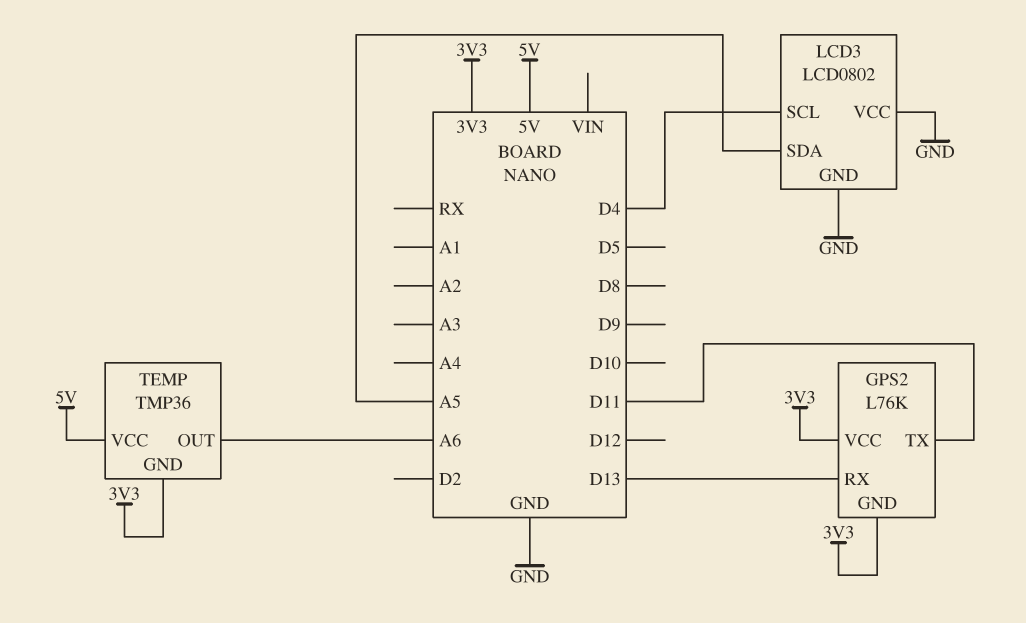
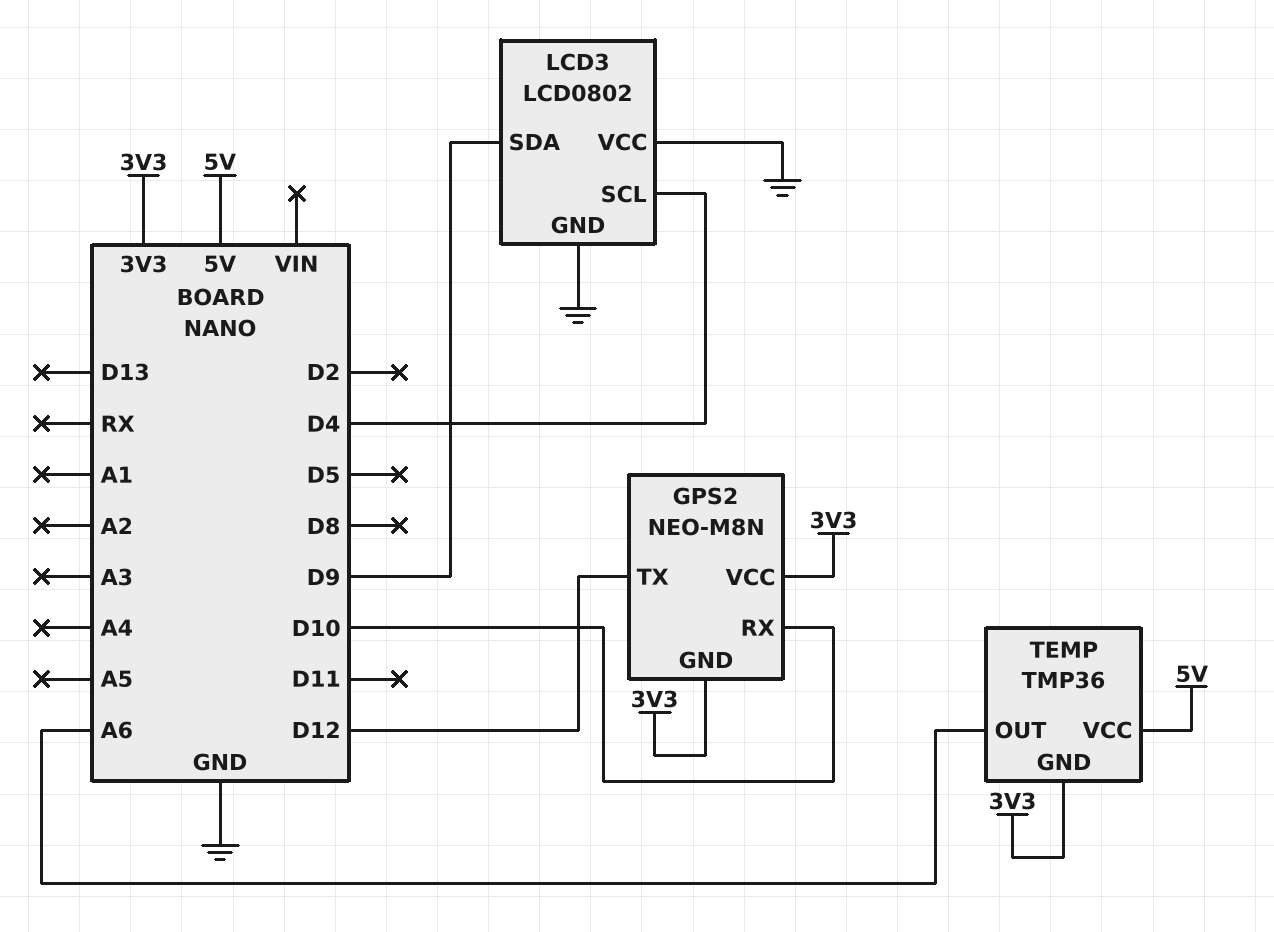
GPS2: L76K -> NEO-M8N
GPS2 pin RX: D13 -> D10
GPS2 pin TX: D11 -> D12
LCD3 pin SDA: A5 -> D9

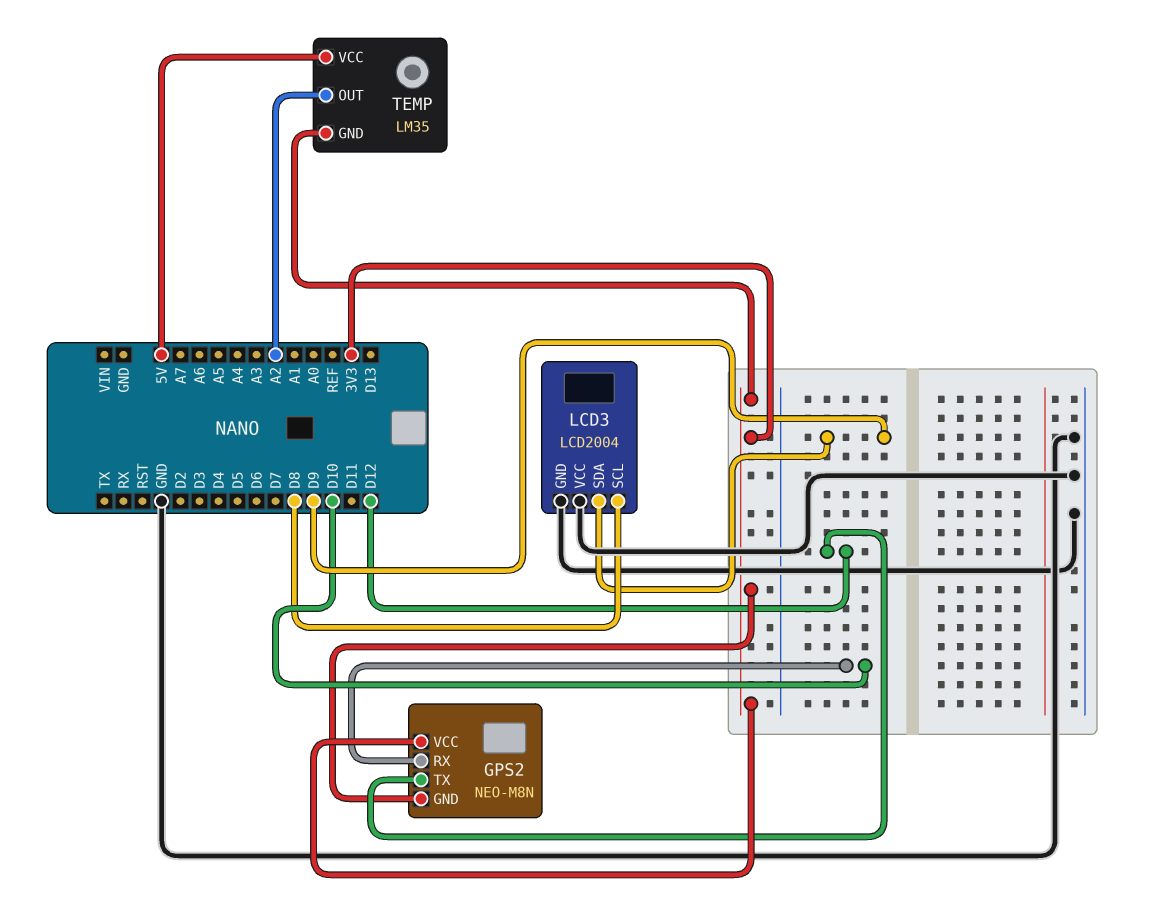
LCD3: LCD0802 -> LCD2004
LCD3 pin SCL: D4 -> D8
TEMP: TMP36 -> LM35
TEMP pin OUT: A6 -> A2

